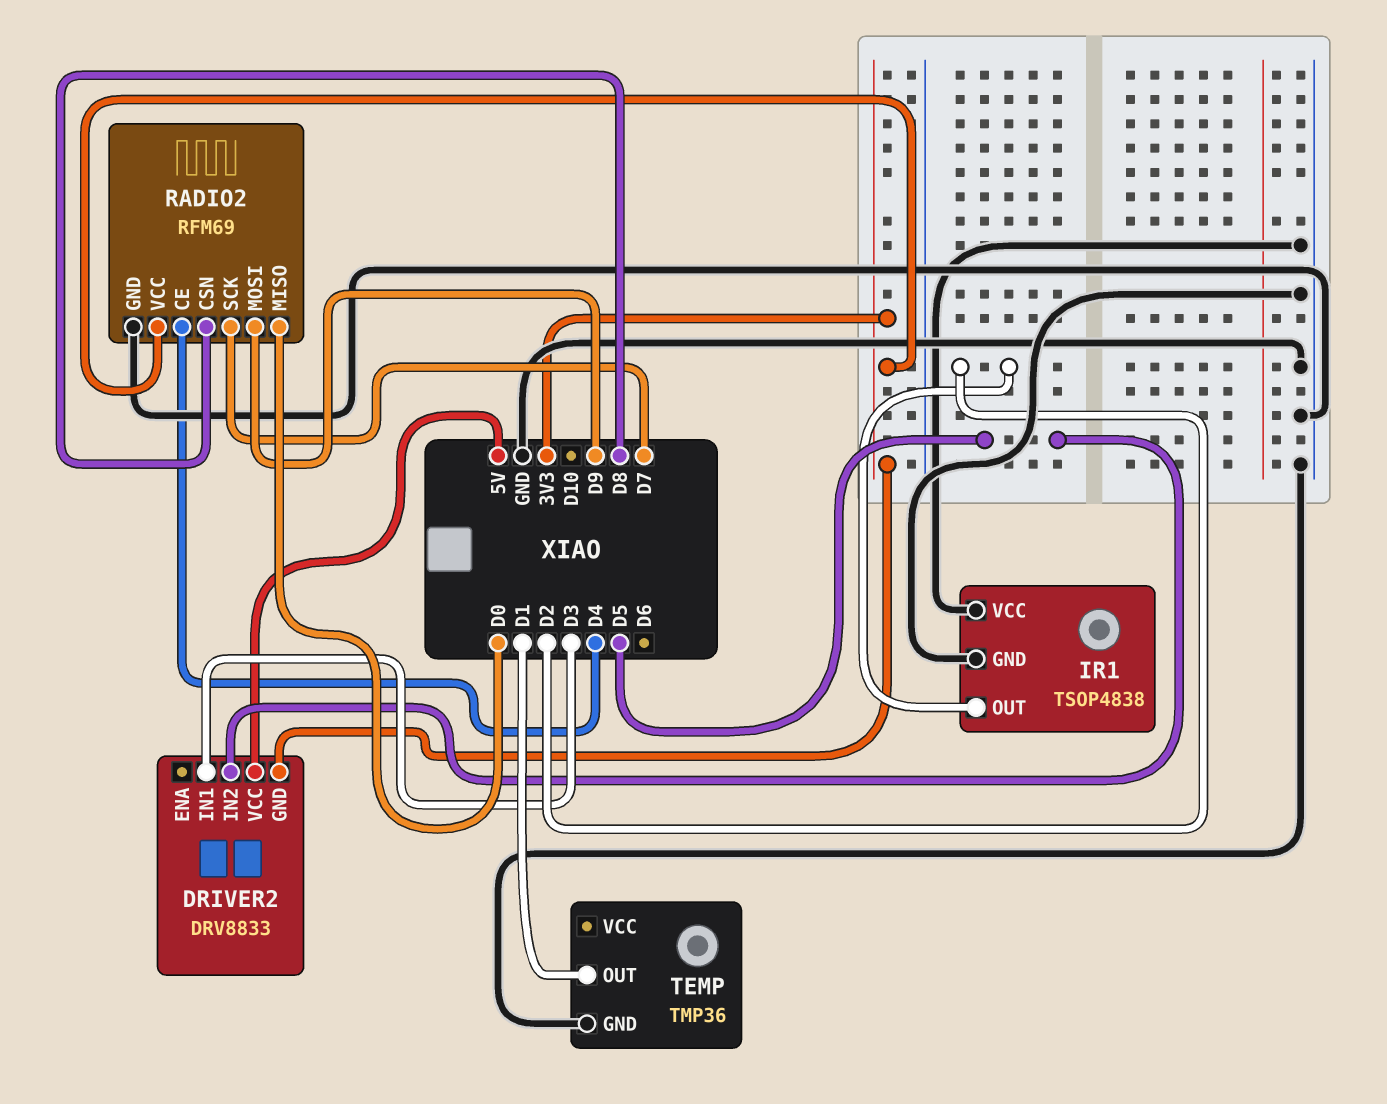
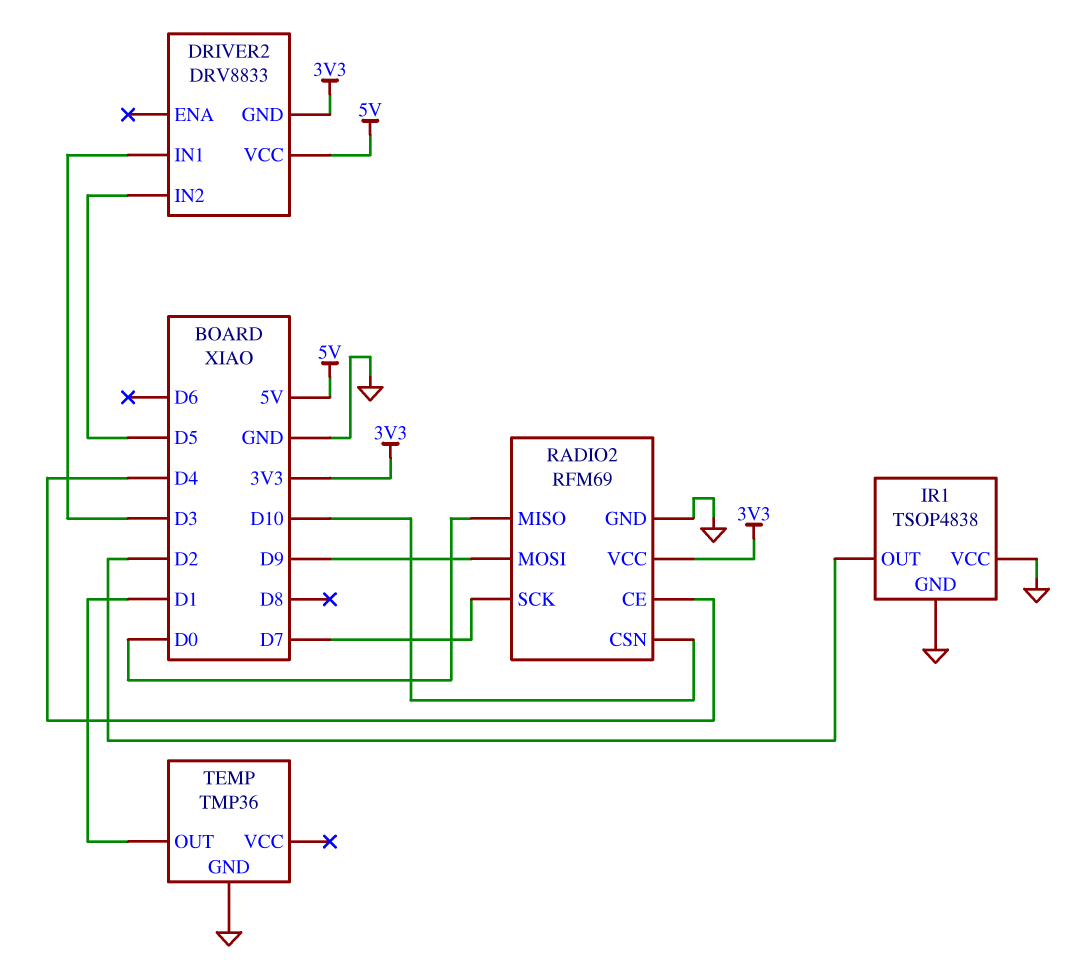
RADIO2 pin CSN: D8 -> D10

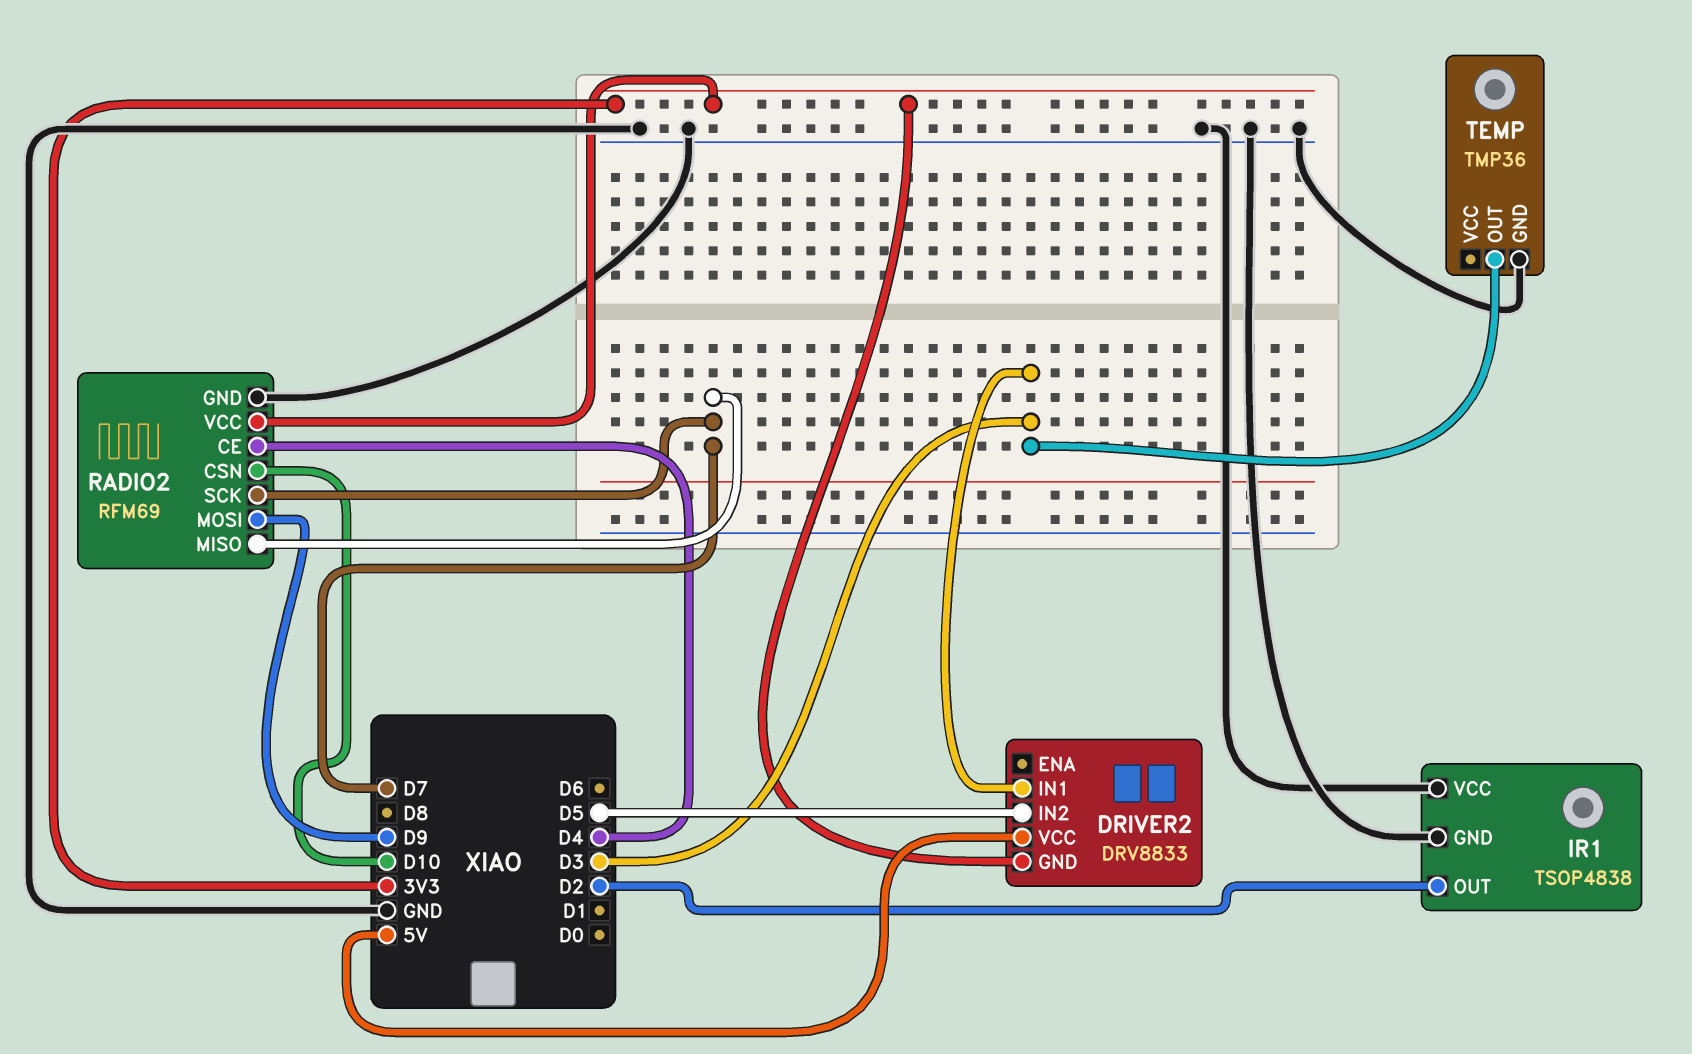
RADIO2 pin MISO: D0 -> D7
TEMP pin OUT: D1 -> D3

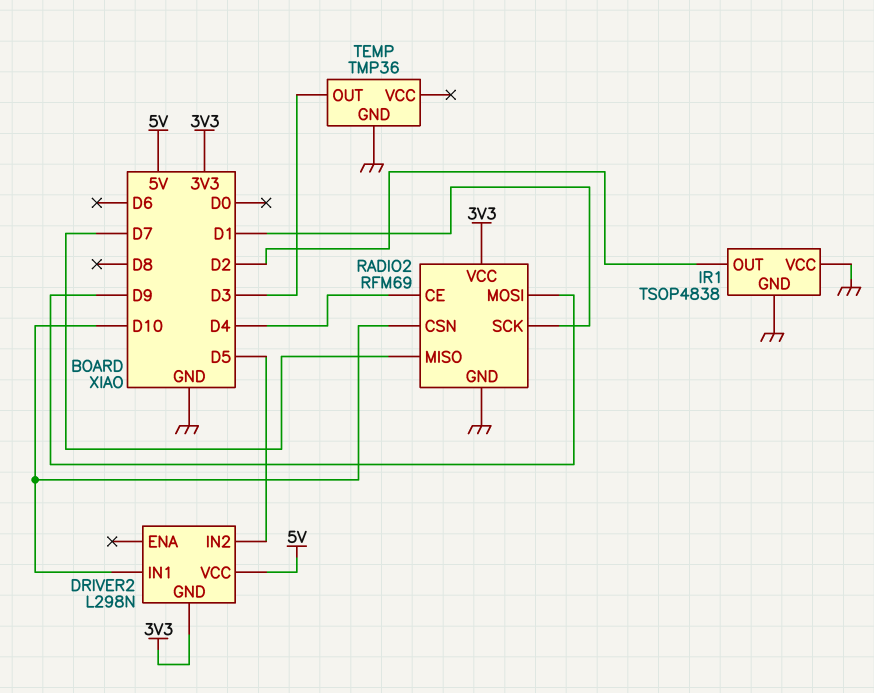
DRIVER2: DRV8833 -> L298N
DRIVER2 pin IN1: D3 -> D10
RADIO2 pin SCK: D7 -> D1

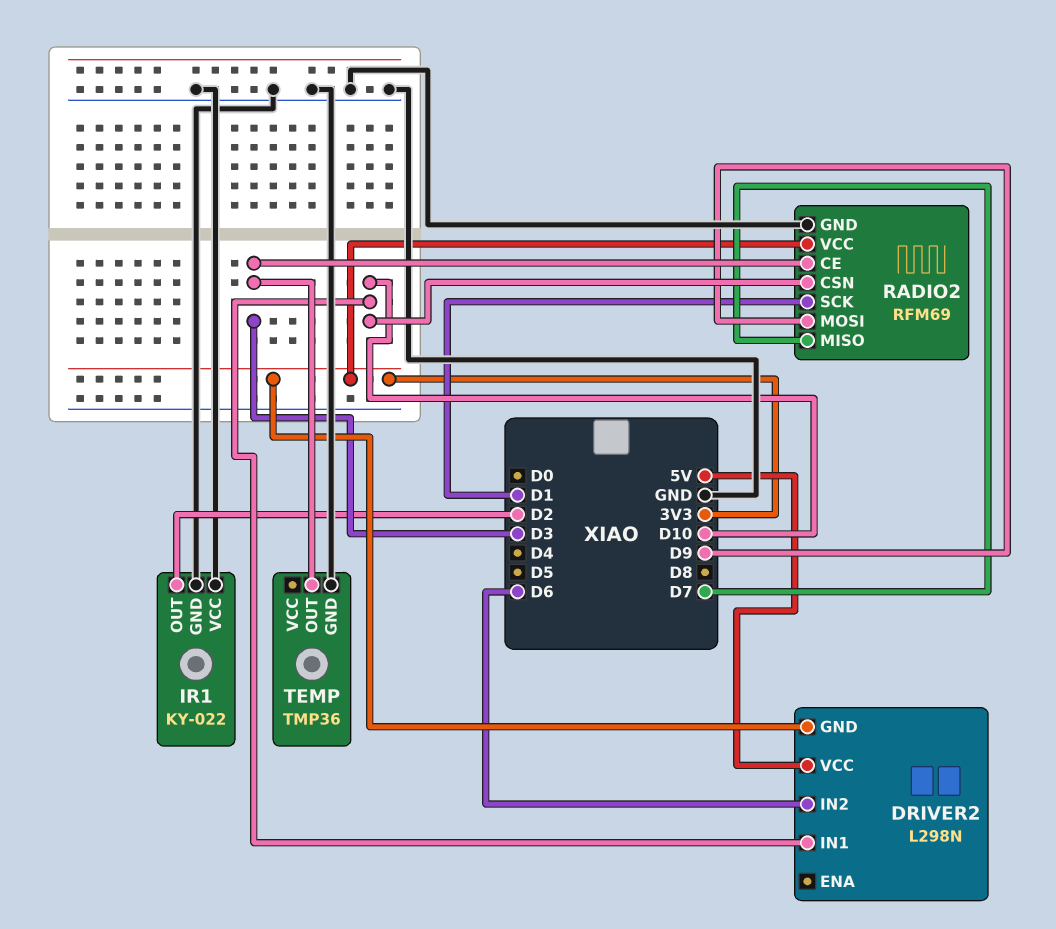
DRIVER2 pin IN2: D5 -> D6
IR1: TSOP4838 -> KY-022
RADIO2 pin CE: D4 -> D3

